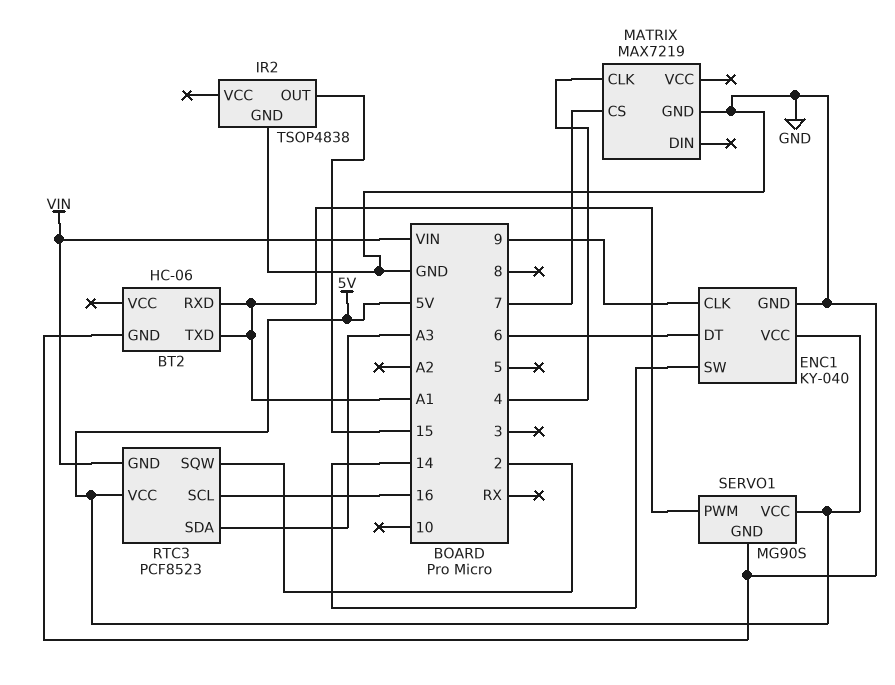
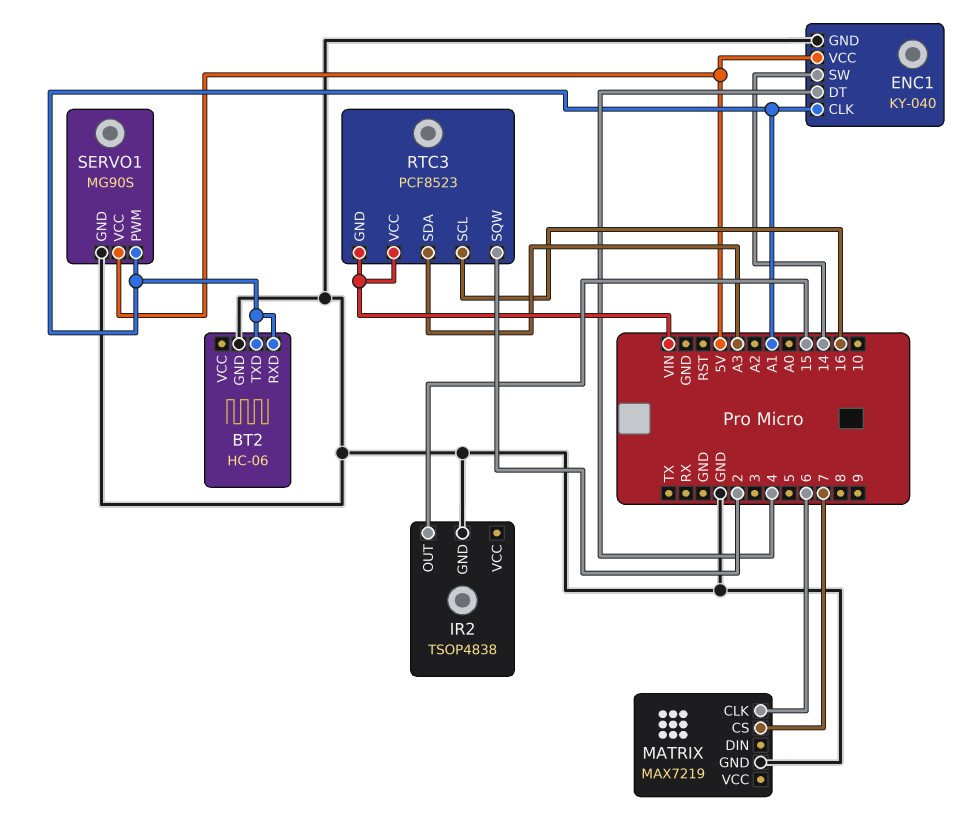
ENC1 pin CLK: 9 -> A1
ENC1 pin DT: 6 -> 4
MATRIX pin CLK: 4 -> 6
RTC3 pin VCC: 5V -> VIN

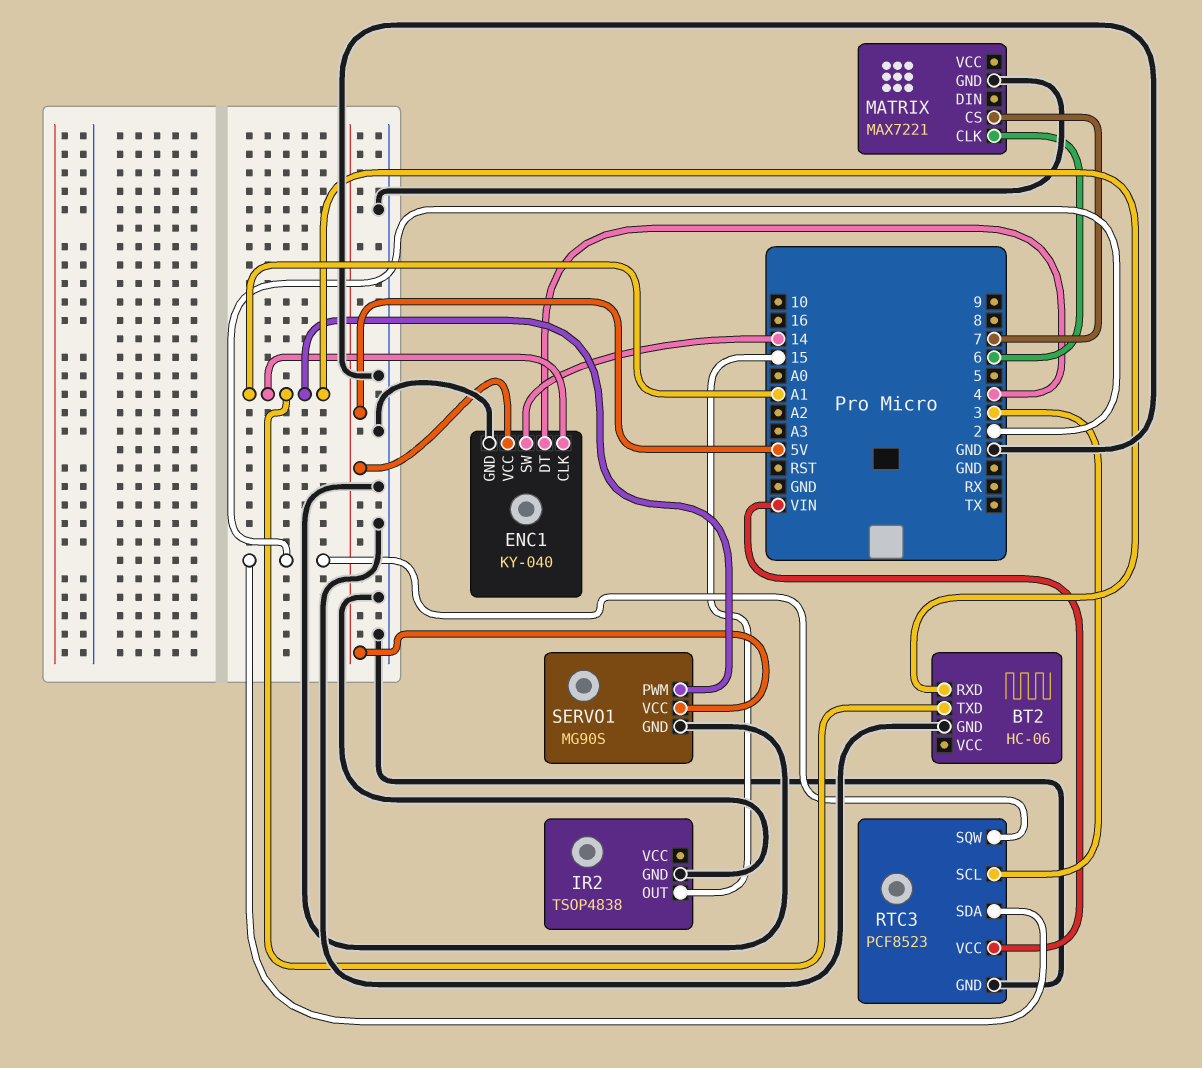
MATRIX: MAX7219 -> MAX7221
RTC3 pin GND: VIN -> GND
RTC3 pin SCL: 16 -> 3
RTC3 pin SDA: A3 -> 2

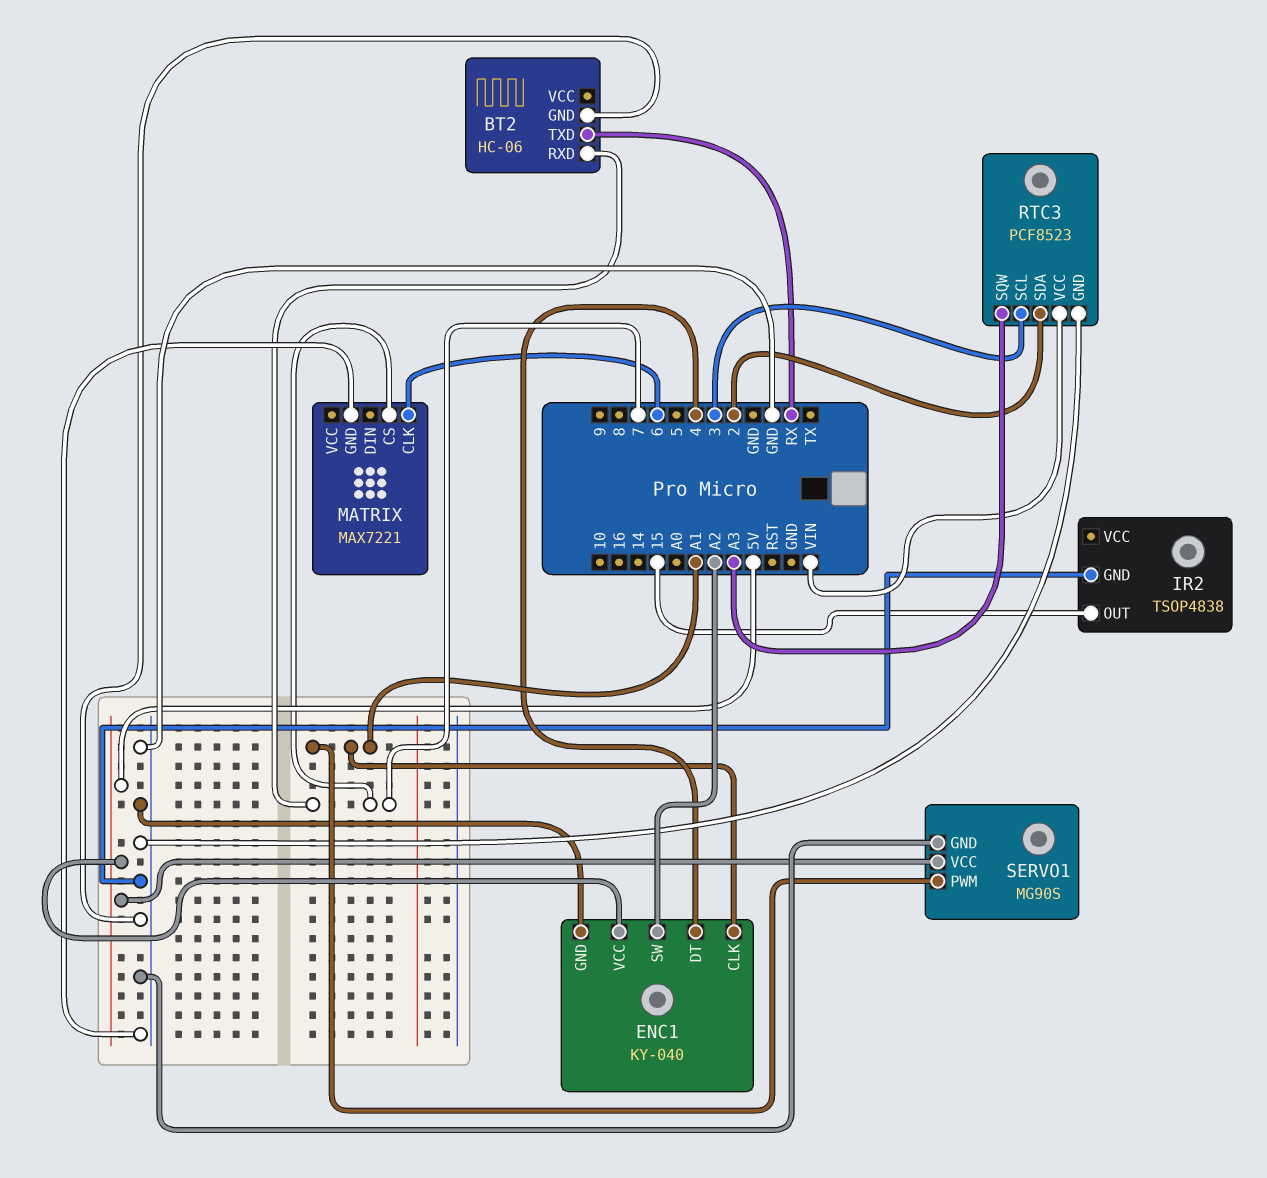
BT2 pin RXD: A1 -> 7
BT2 pin TXD: A1 -> RX
ENC1 pin SW: 14 -> A2
RTC3 pin SQW: 2 -> A3

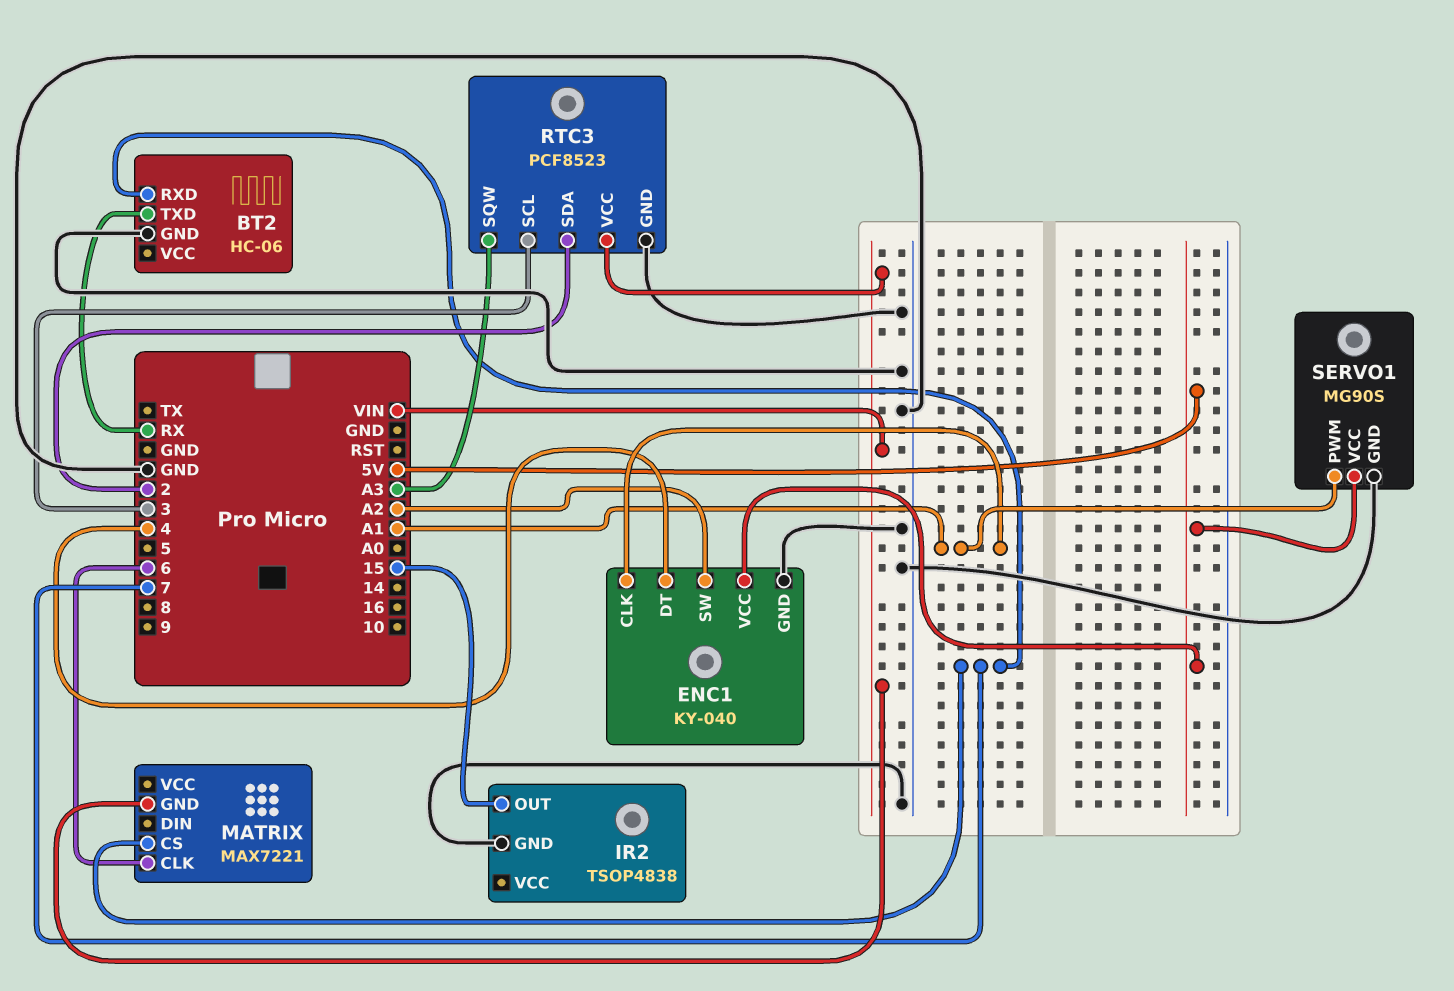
MATRIX pin GND: GND -> VIN

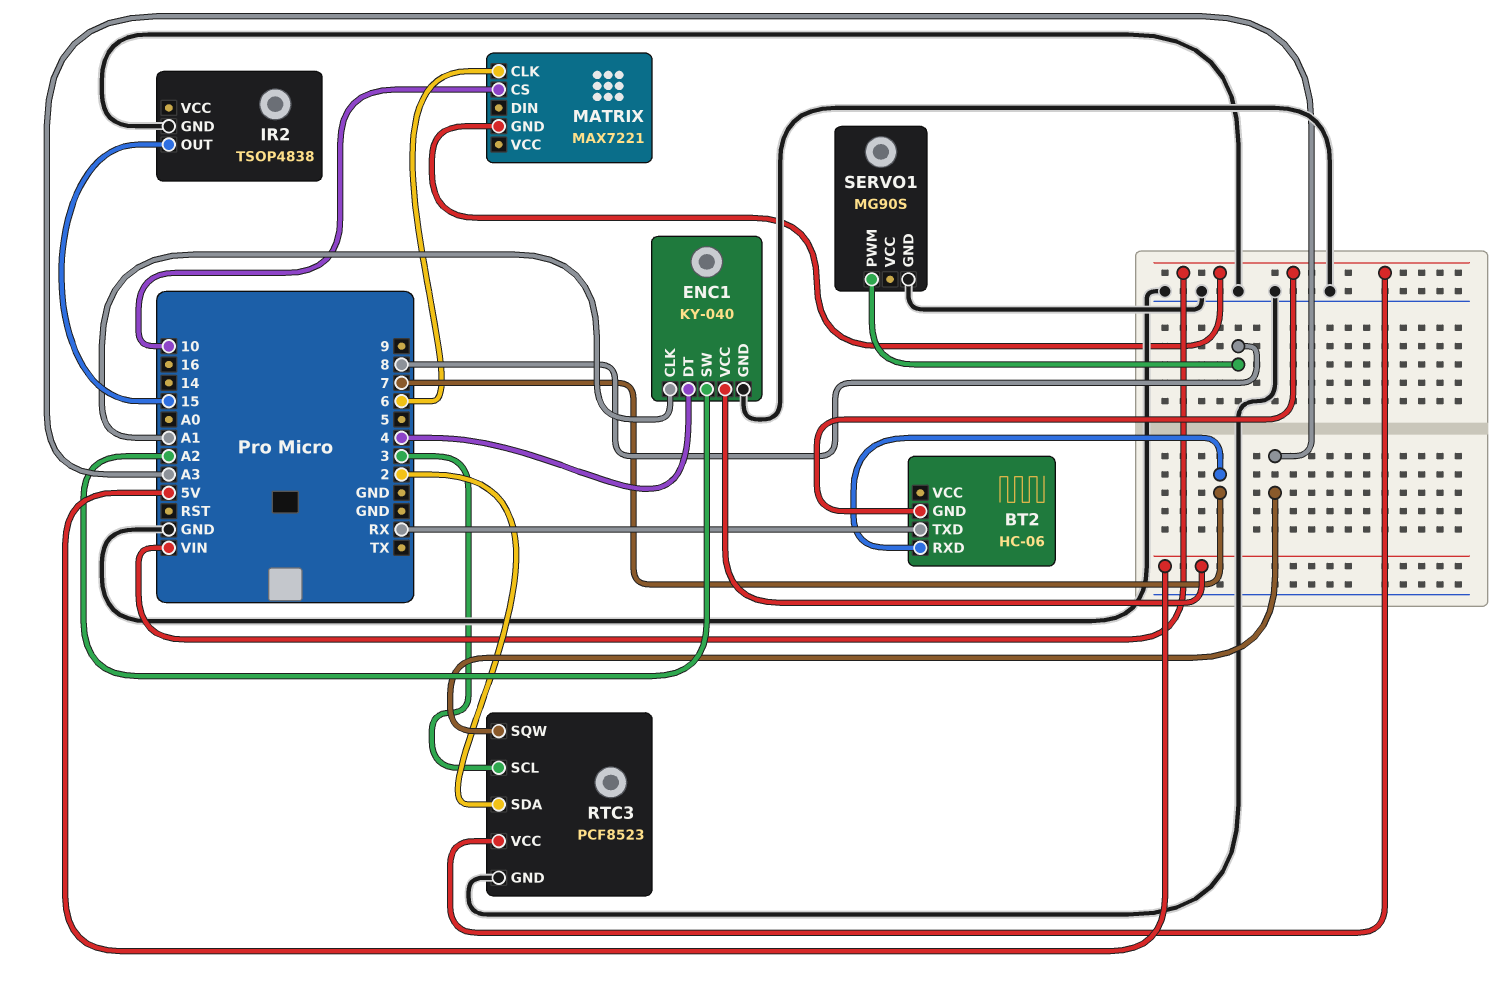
BT2 pin GND: GND -> VIN
MATRIX pin CS: 7 -> 10
SERVO1 pin PWM: A1 -> 8
SERVO1 pin VCC: 5V -> none

